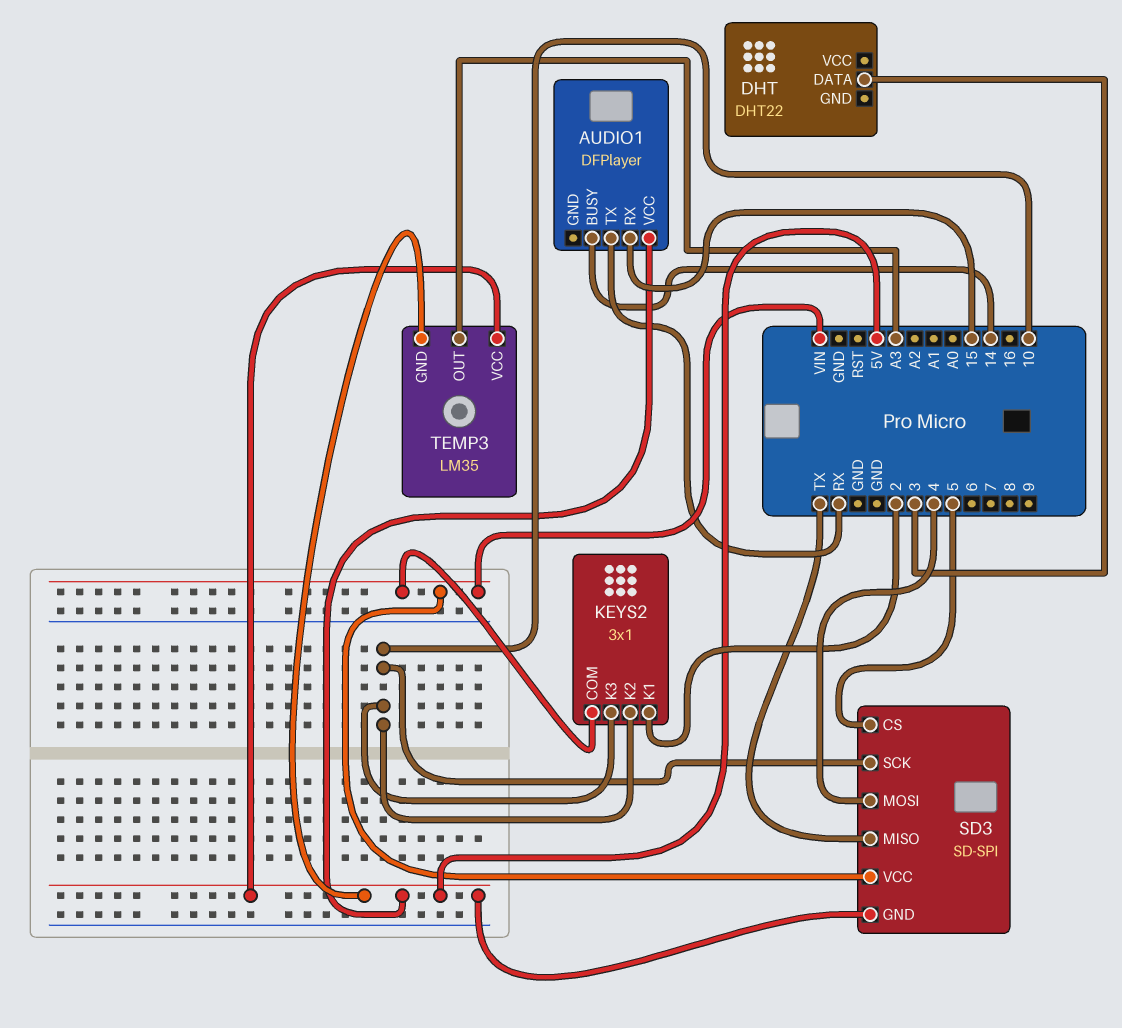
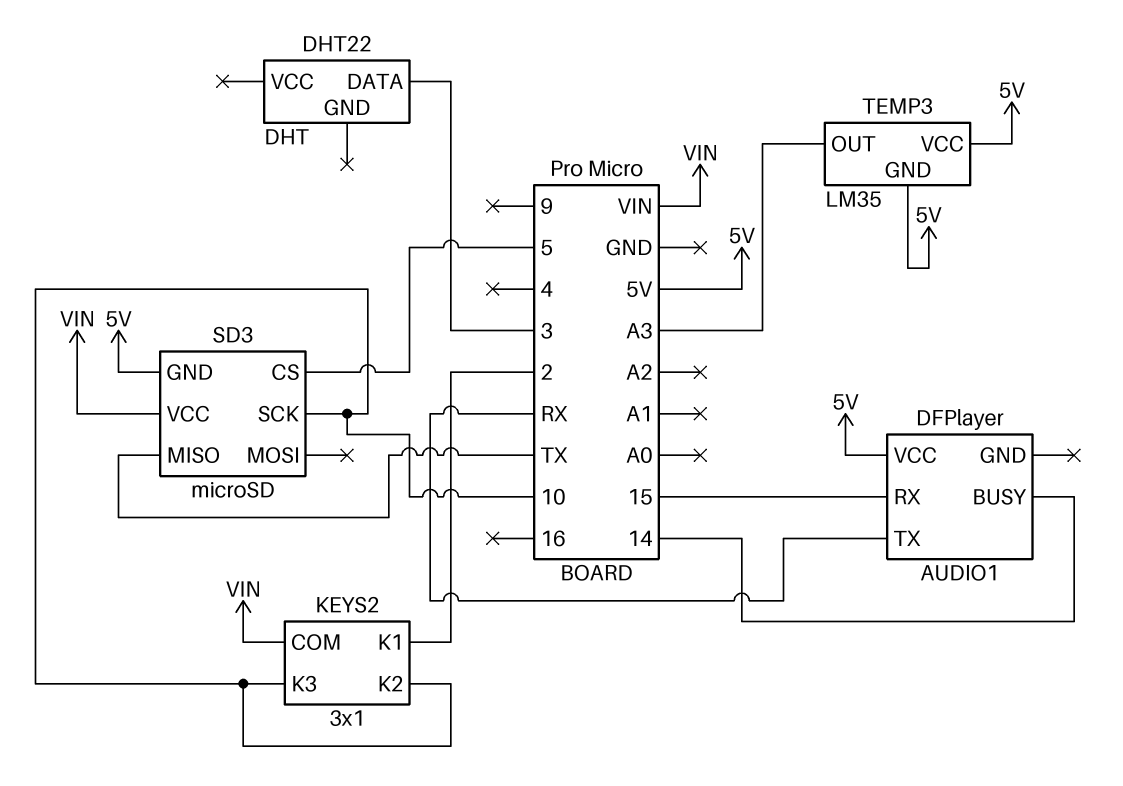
SD3: SD-SPI -> microSD
SD3 pin MOSI: 4 -> none

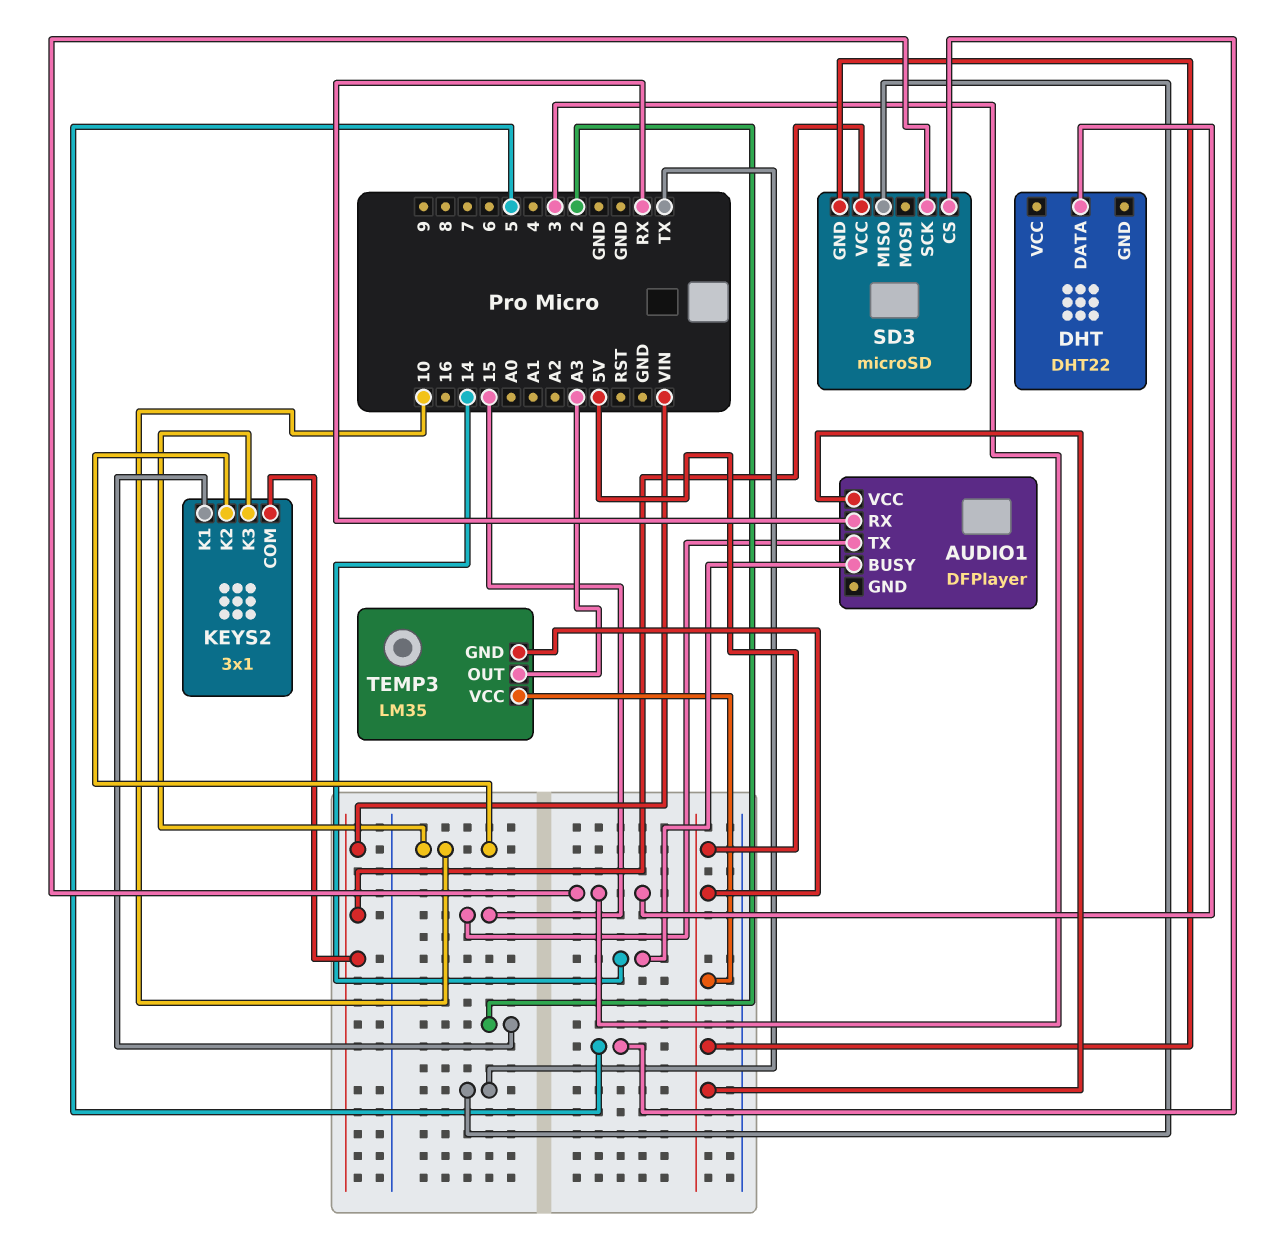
AUDIO1 pin RX: 15 -> RX
AUDIO1 pin TX: RX -> 15
SD3 pin SCK: 10 -> 3

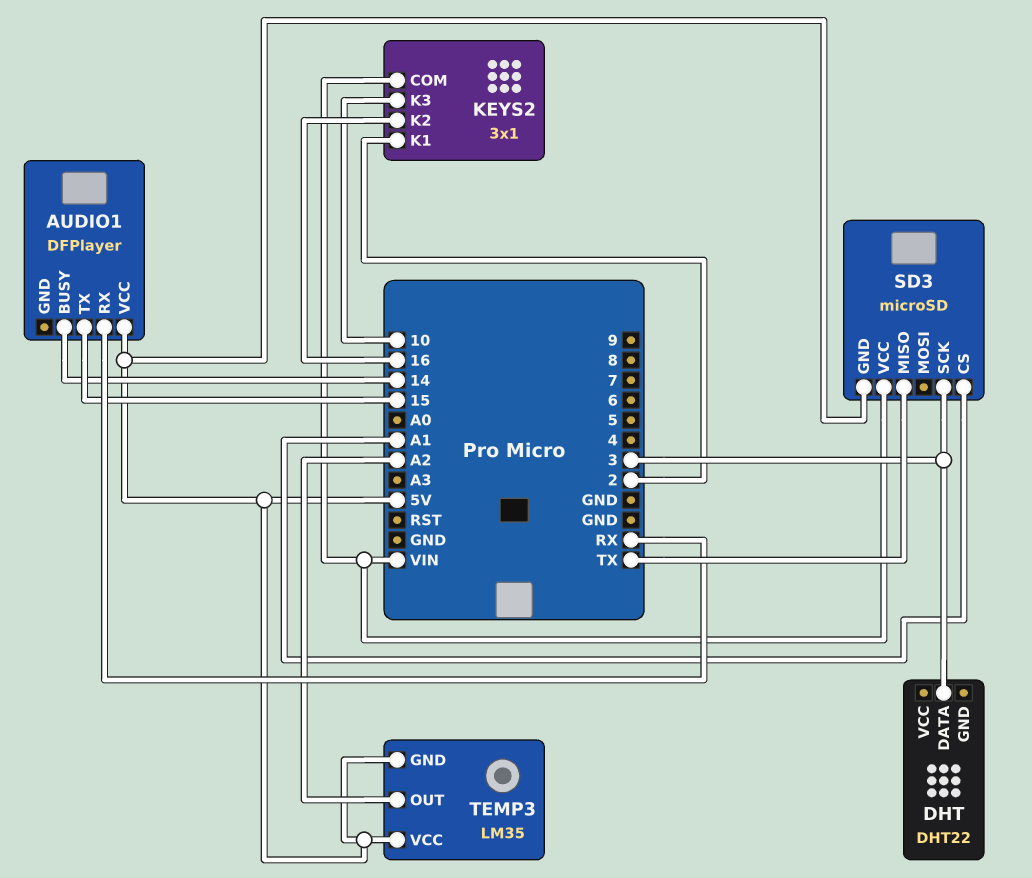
KEYS2 pin K2: 10 -> 16
SD3 pin CS: 5 -> A1
TEMP3 pin OUT: A3 -> A2

